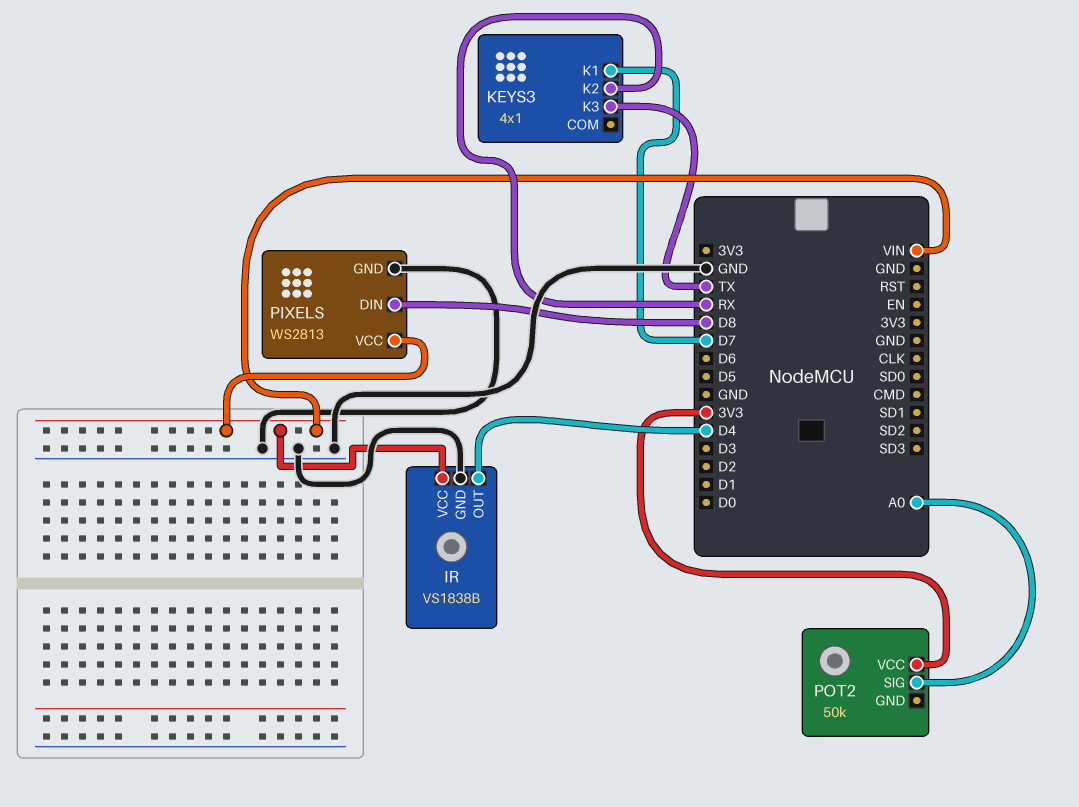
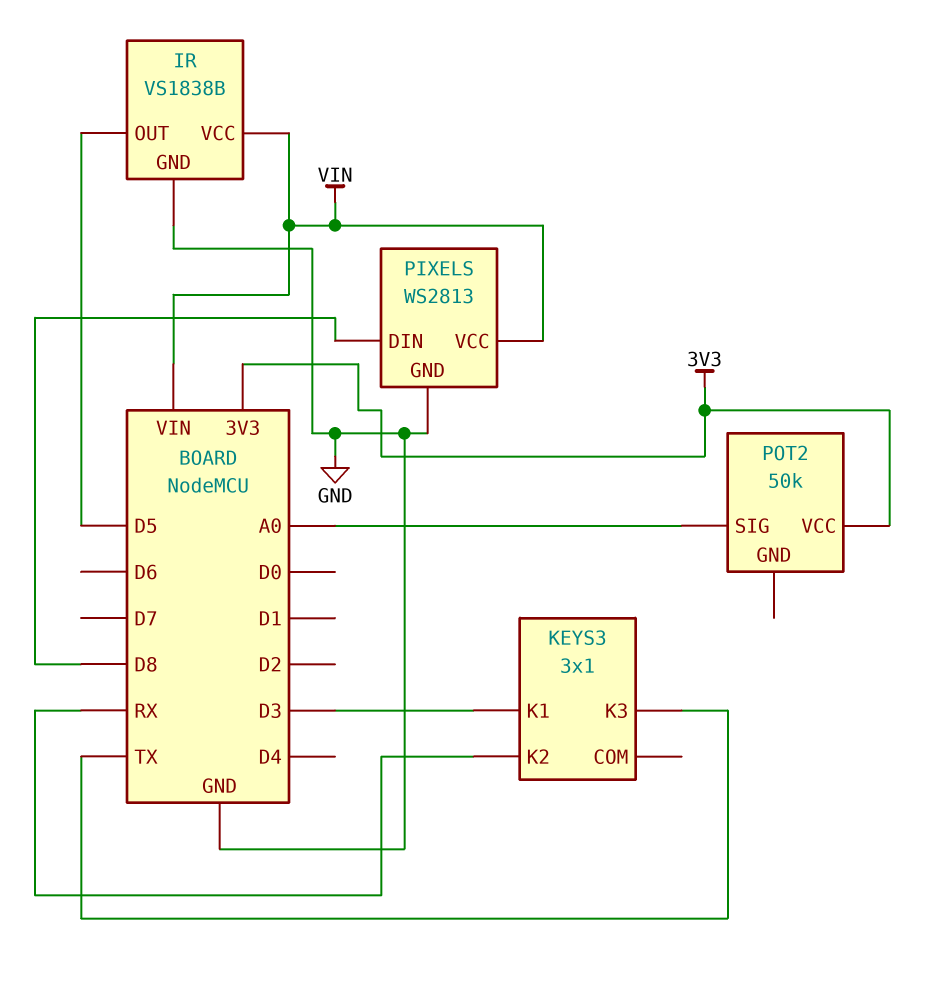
IR pin OUT: D4 -> D5
KEYS3: 4x1 -> 3x1
KEYS3 pin K1: D7 -> D3

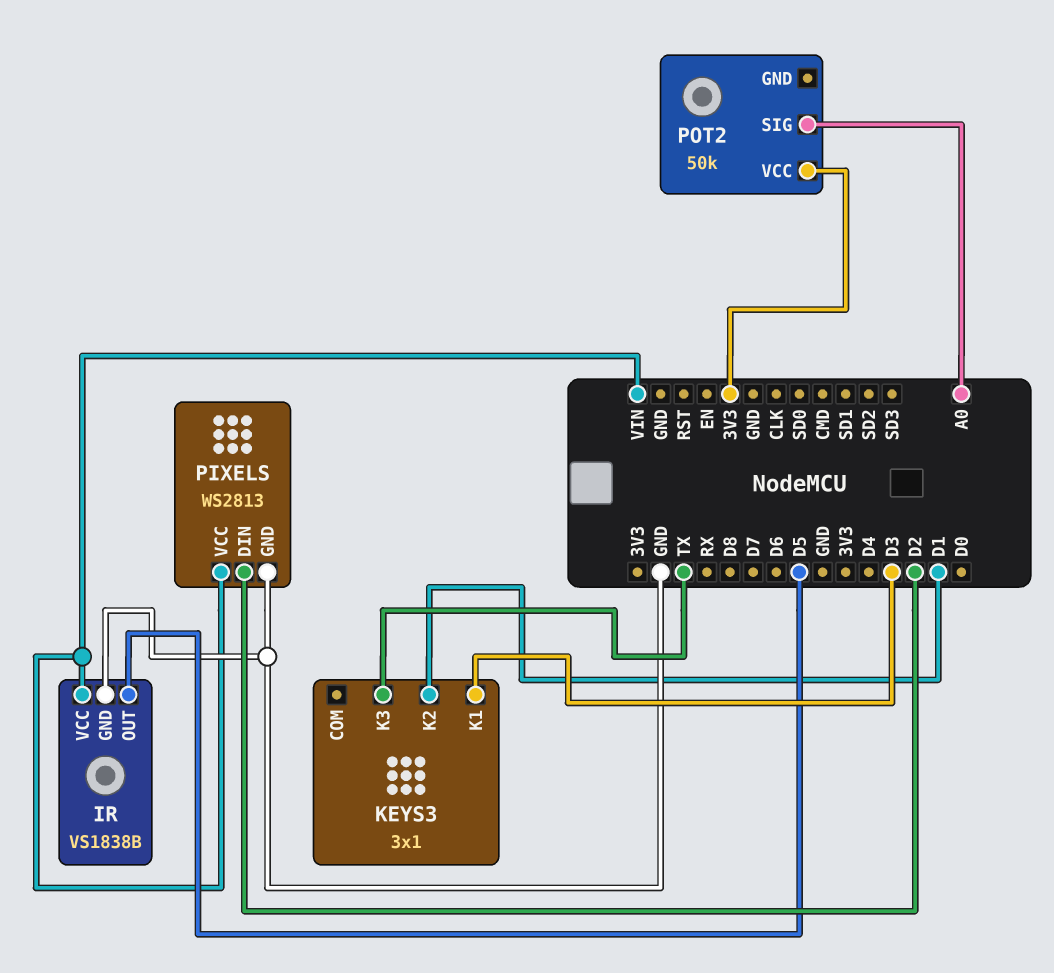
KEYS3 pin K2: RX -> D1
PIXELS pin DIN: D8 -> D2

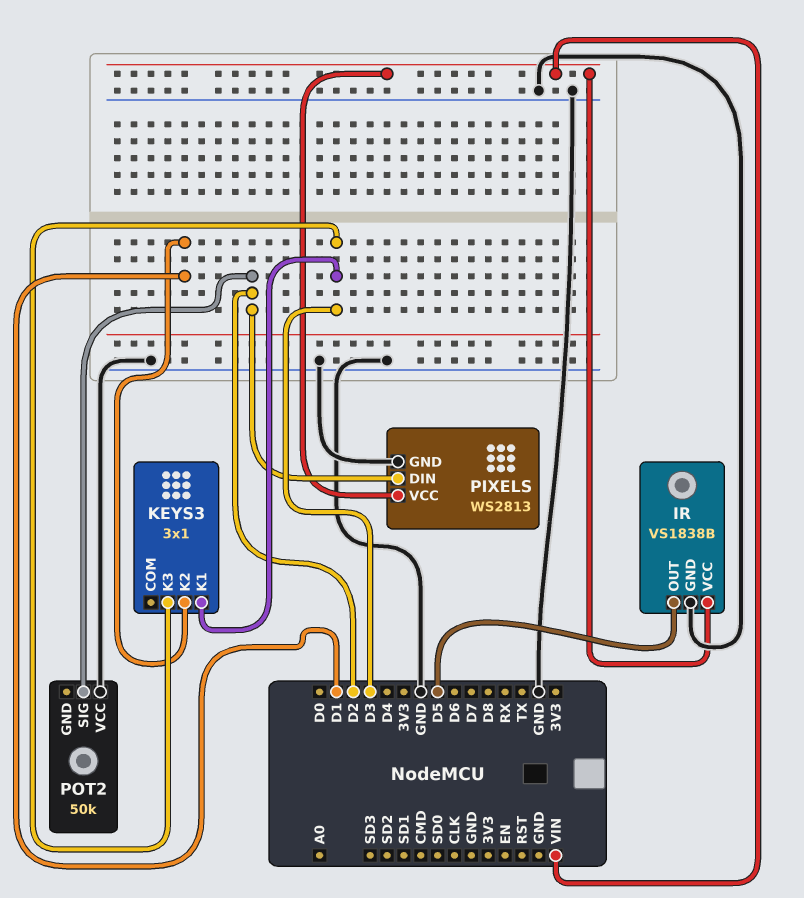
KEYS3 pin K3: TX -> D3
POT2 pin SIG: A0 -> D2
POT2 pin VCC: 3V3 -> GND

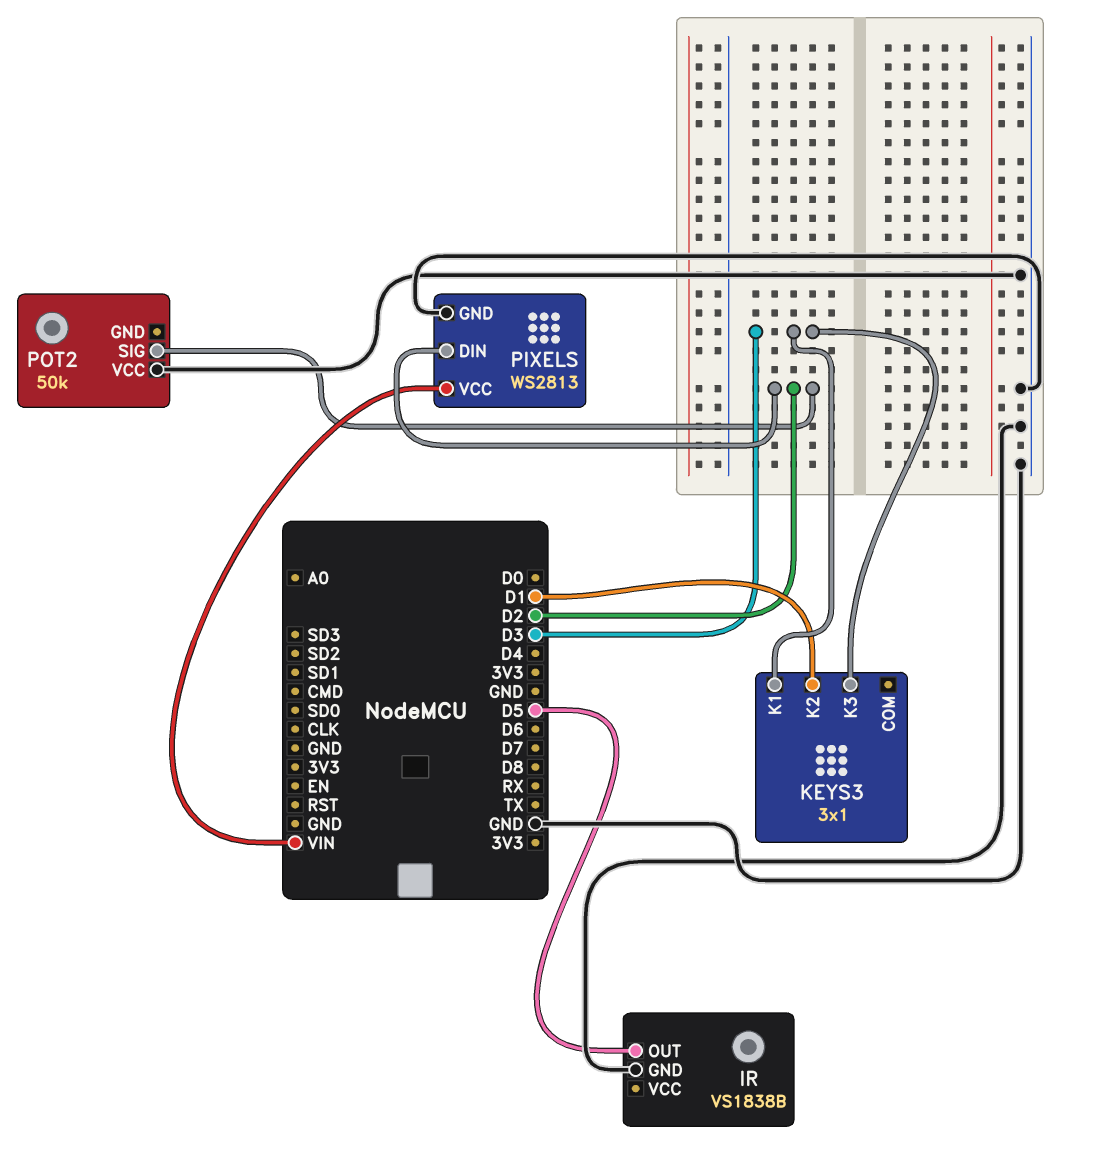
IR pin VCC: VIN -> none

